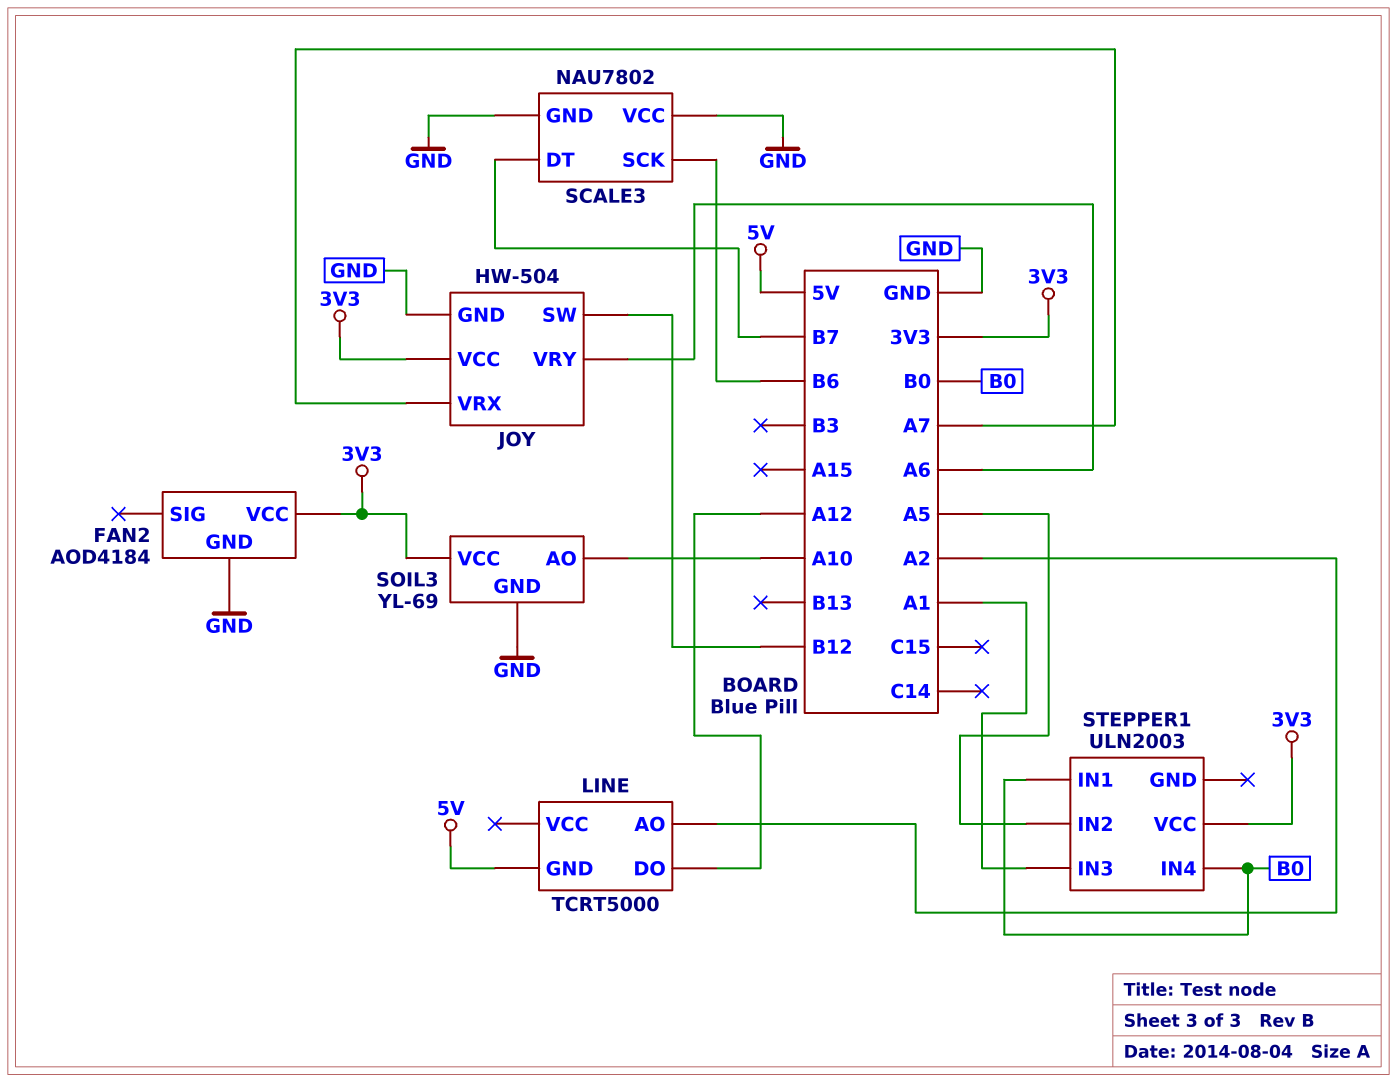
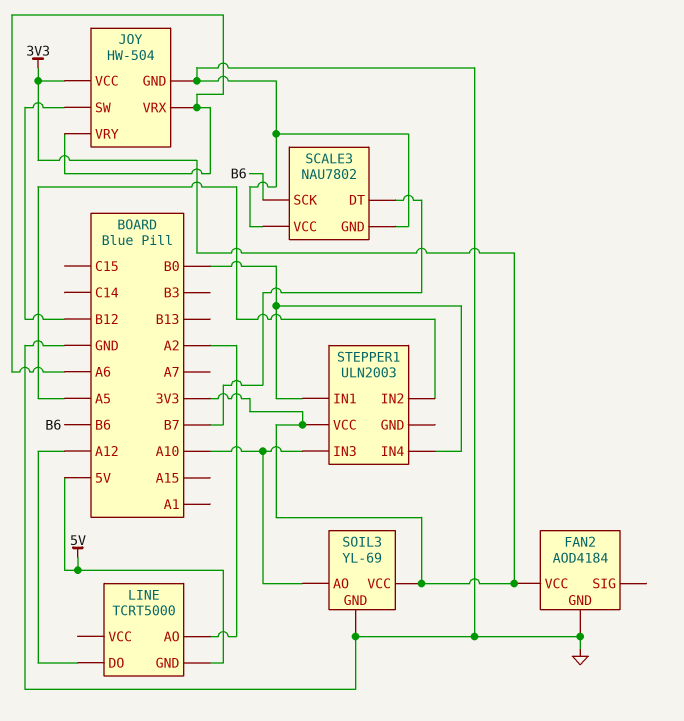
JOY pin VRX: A7 -> A6
STEPPER1 pin IN3: A1 -> A10

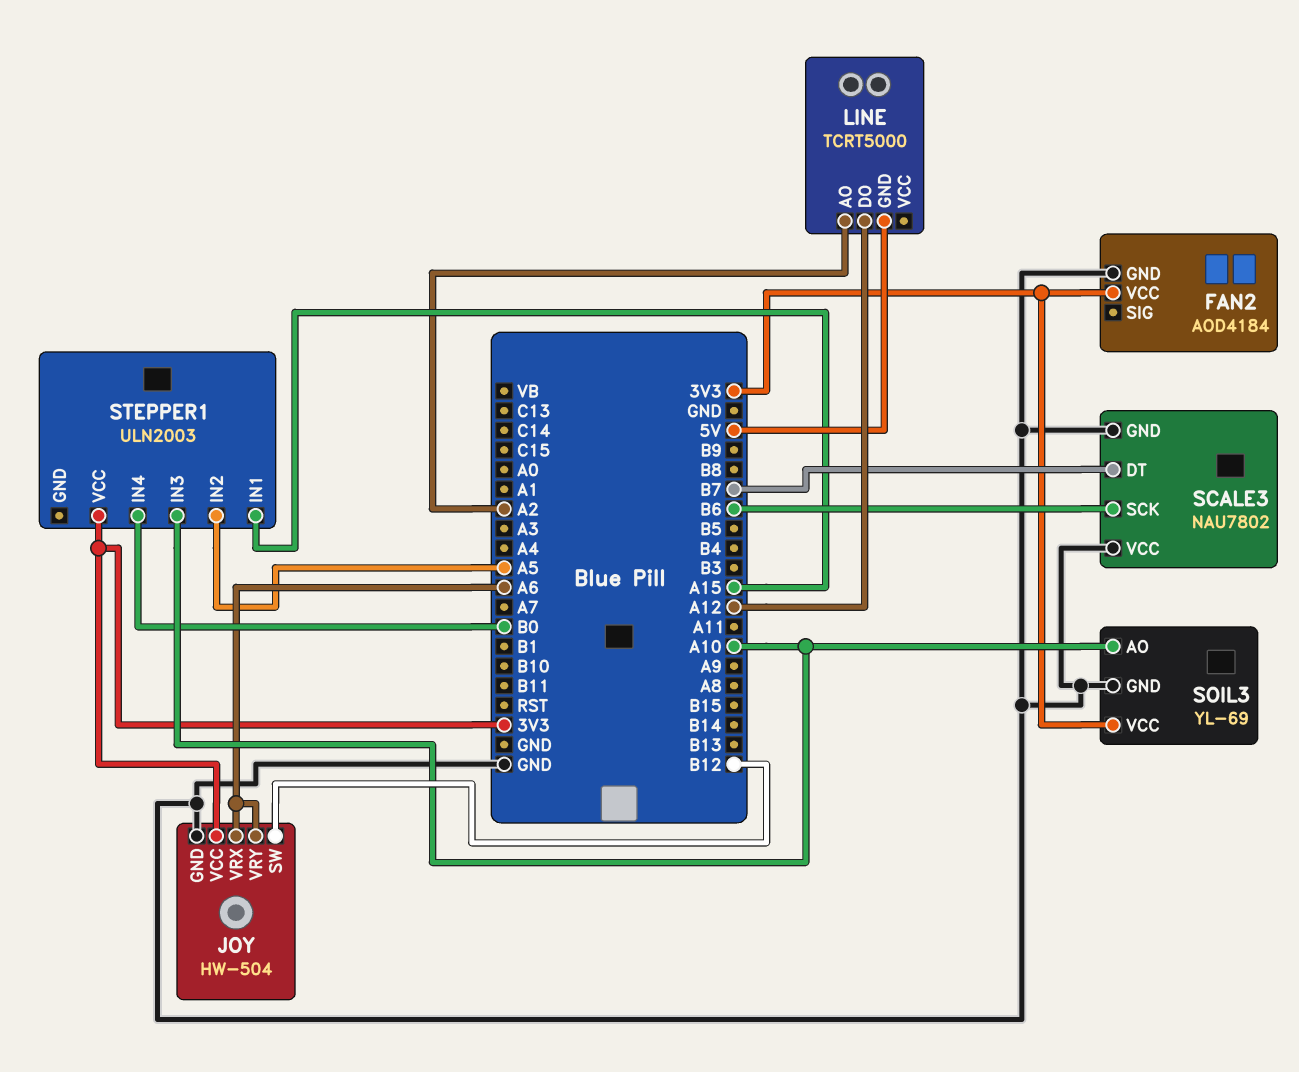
STEPPER1 pin IN1: B0 -> A15

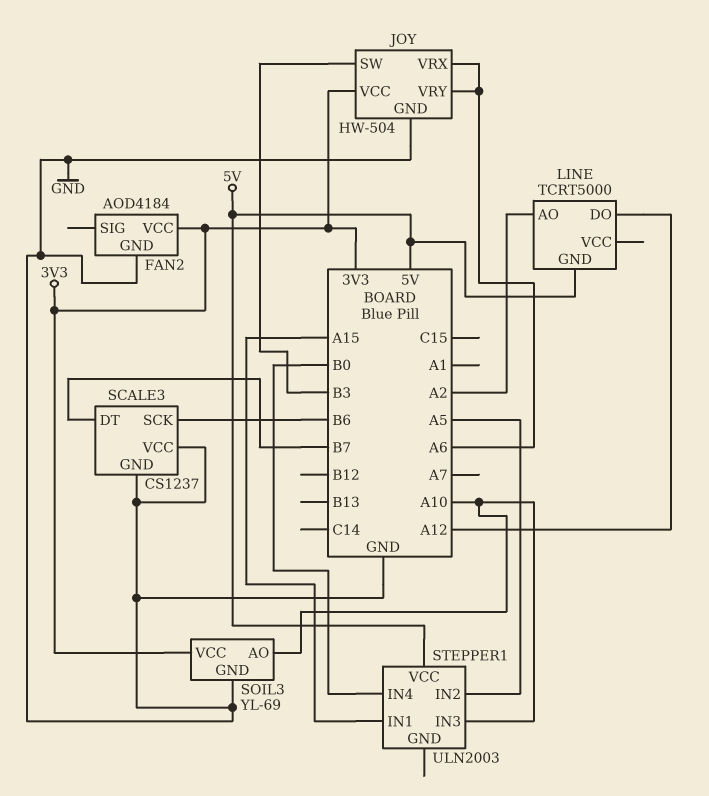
JOY pin SW: B12 -> B3
SCALE3: NAU7802 -> CS1237
STEPPER1 pin VCC: 3V3 -> 5V

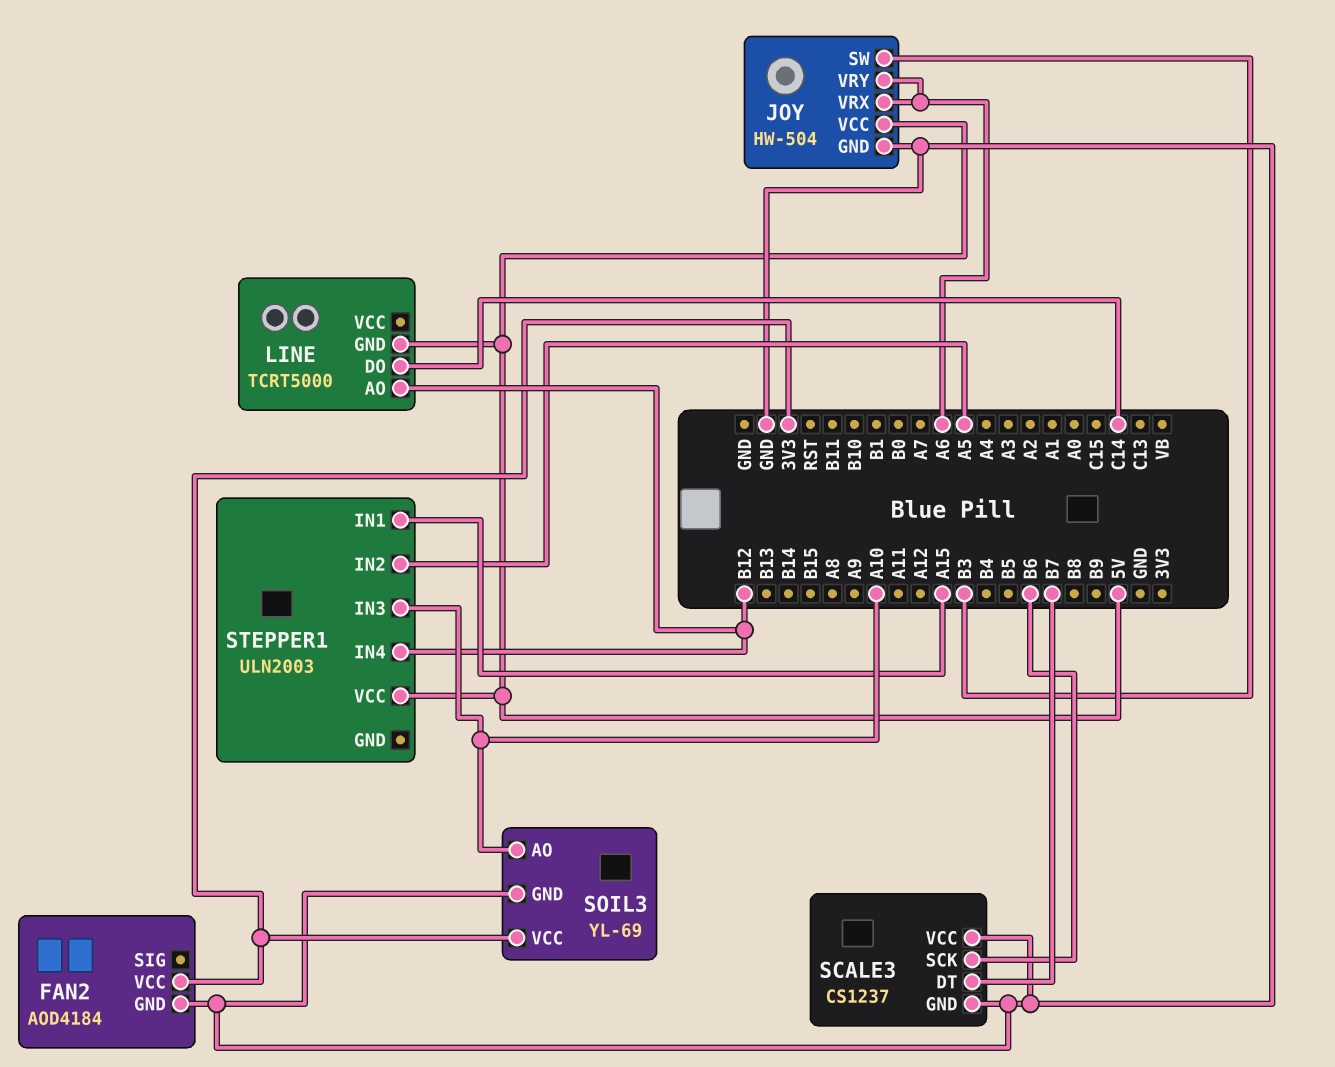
JOY pin VCC: 3V3 -> 5V
LINE pin AO: A2 -> B12
LINE pin DO: A12 -> C14
STEPPER1 pin IN4: B0 -> B12

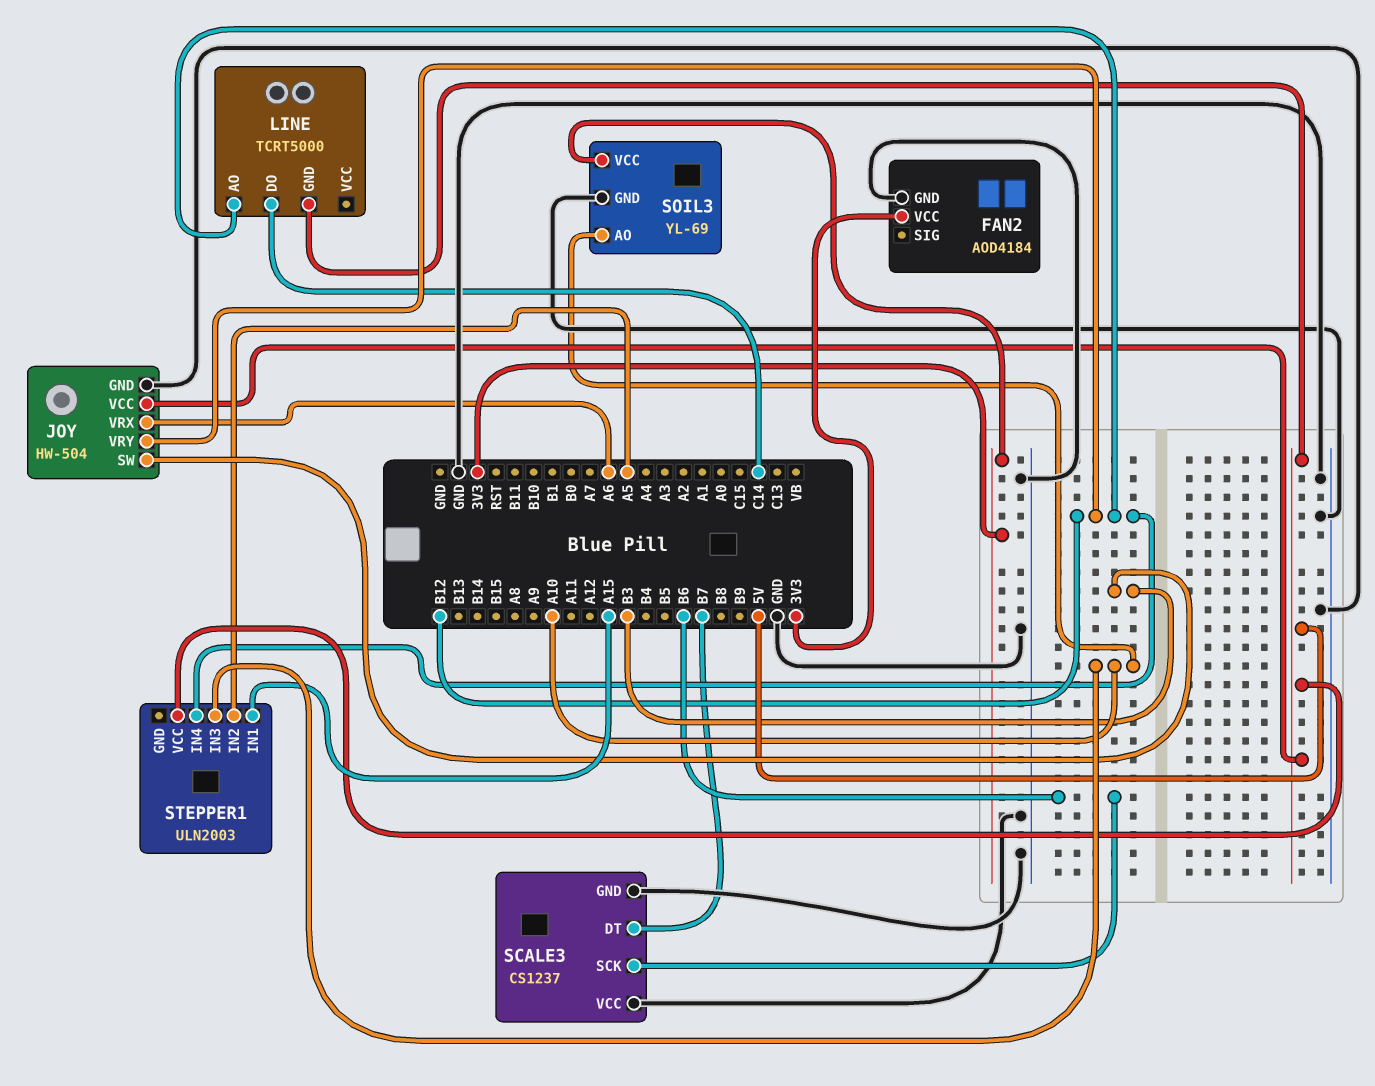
JOY pin VRY: A6 -> B12

